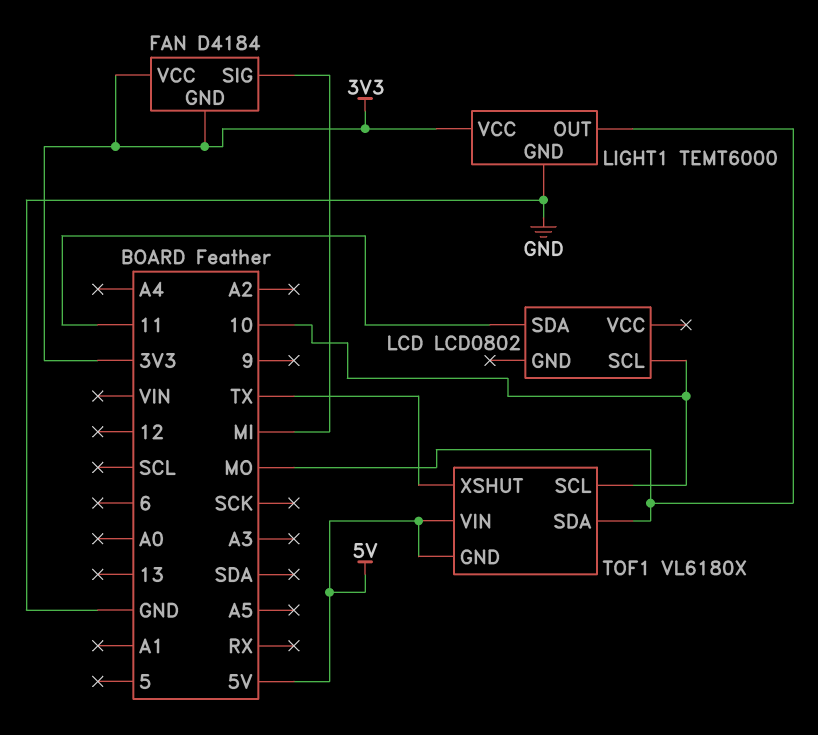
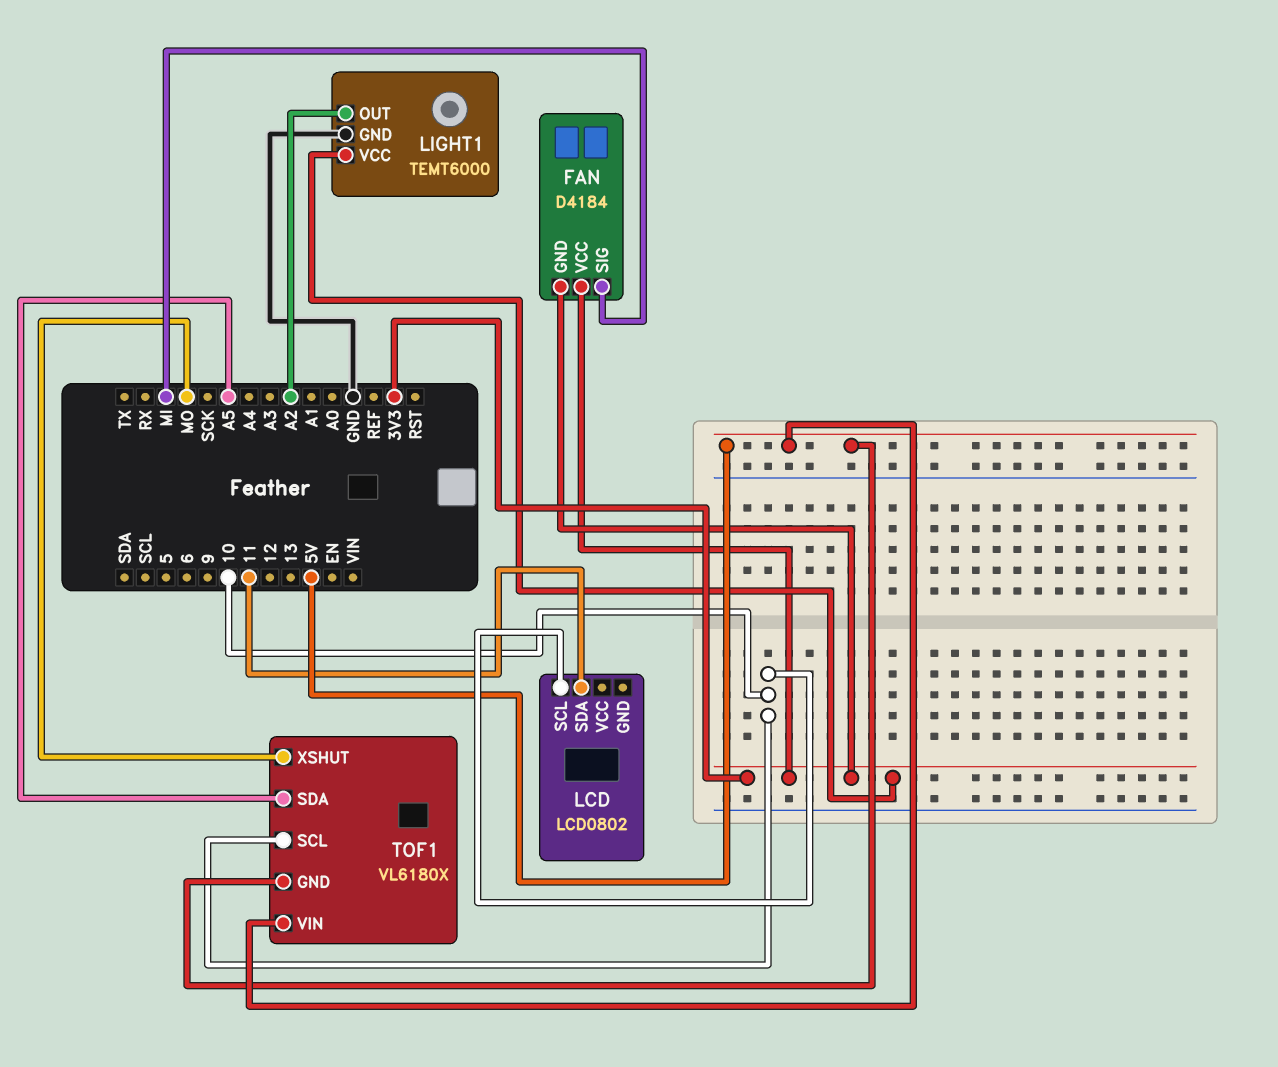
LIGHT1 pin OUT: MO -> A2
TOF1 pin SDA: MO -> A5
TOF1 pin XSHUT: TX -> MO

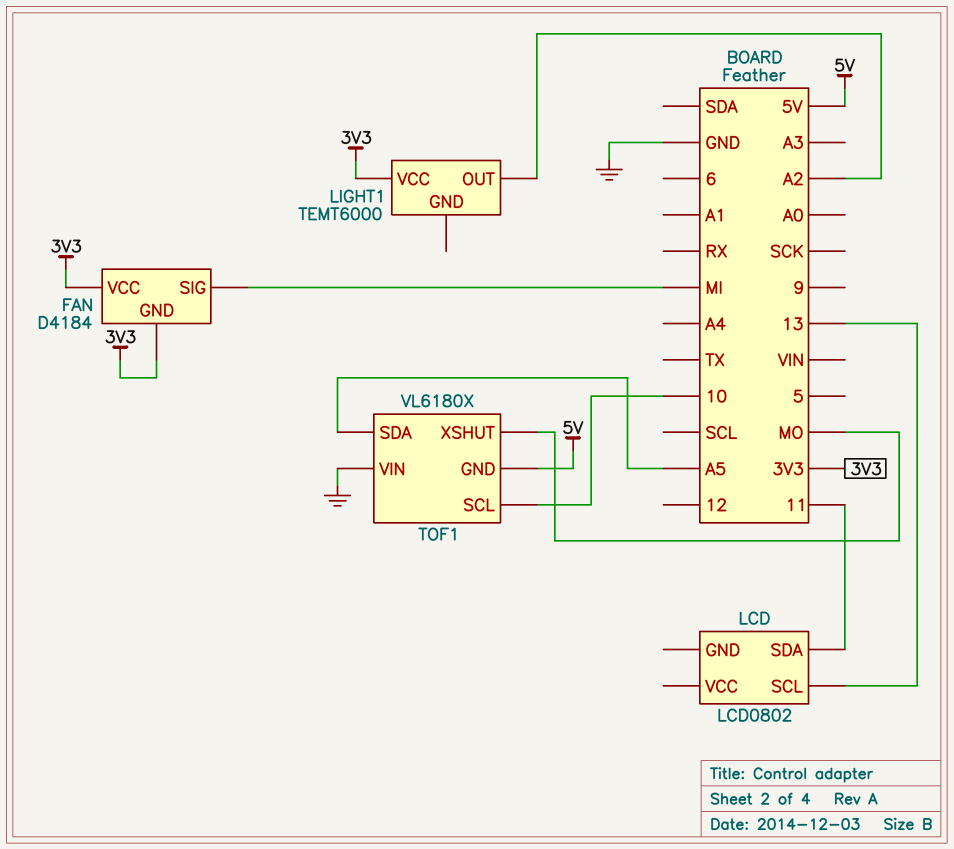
LCD pin SCL: 10 -> 13
LIGHT1 pin GND: GND -> none
TOF1 pin VIN: 5V -> GND

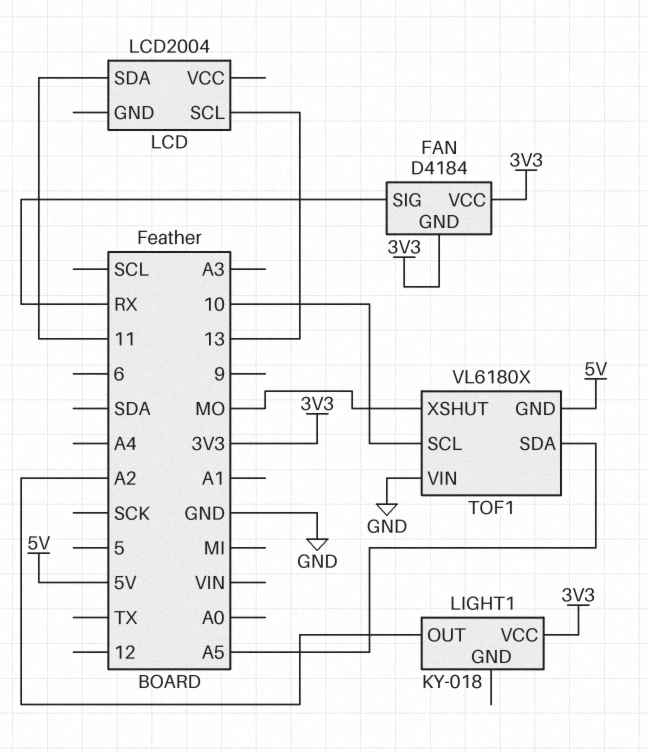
FAN pin SIG: MI -> RX
LCD: LCD0802 -> LCD2004
LIGHT1: TEMT6000 -> KY-018

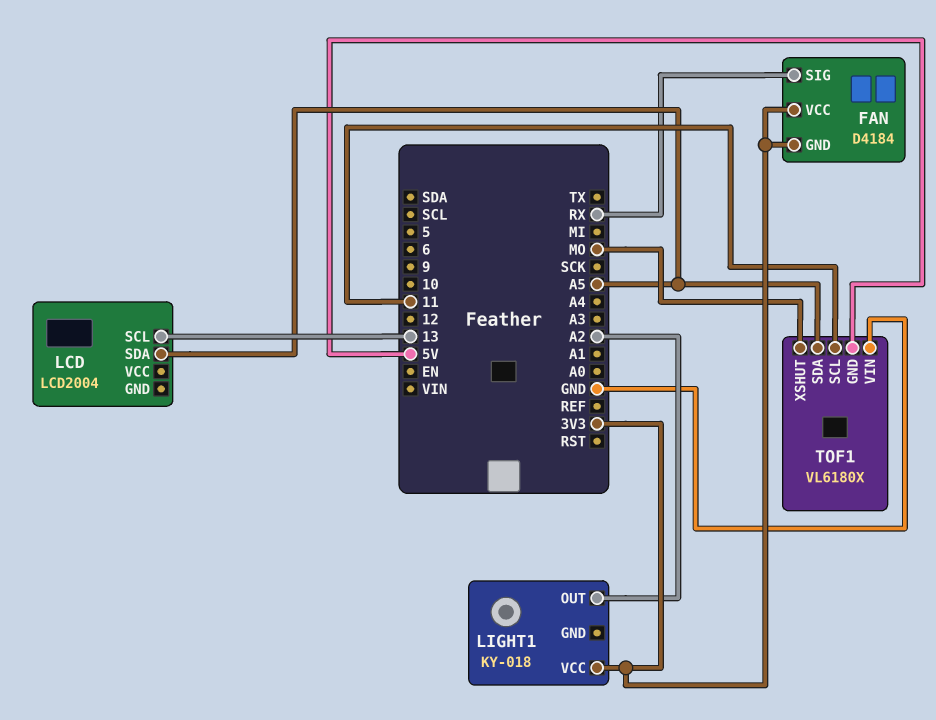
LCD pin SDA: 11 -> A5
TOF1 pin SCL: 10 -> 11

